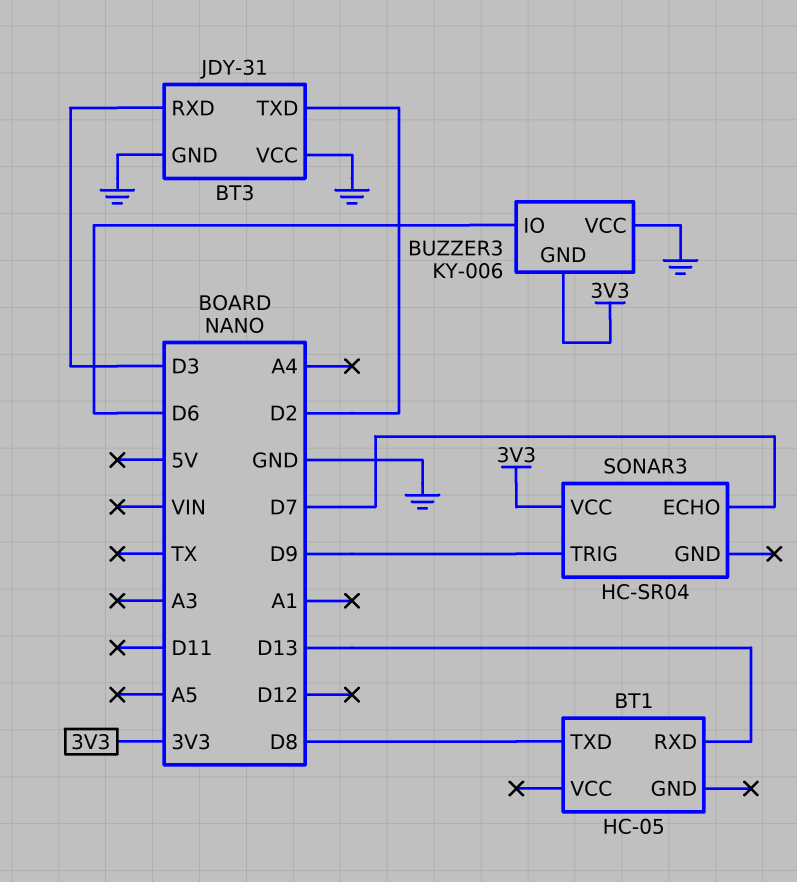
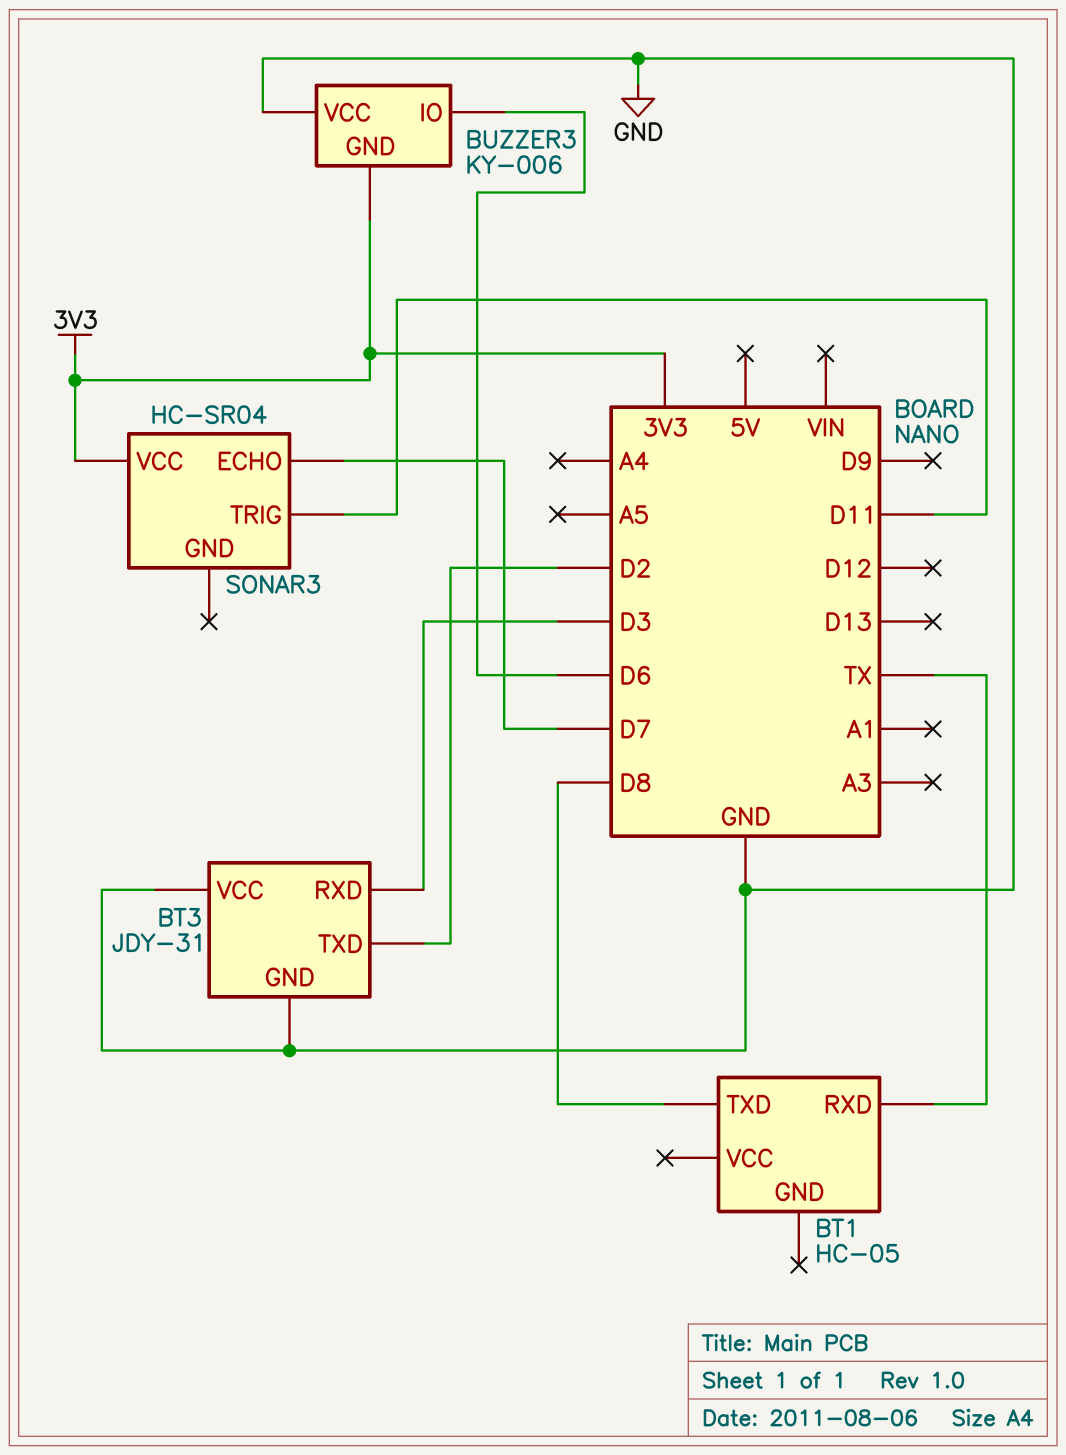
BT1 pin RXD: D13 -> TX
SONAR3 pin TRIG: D9 -> D11

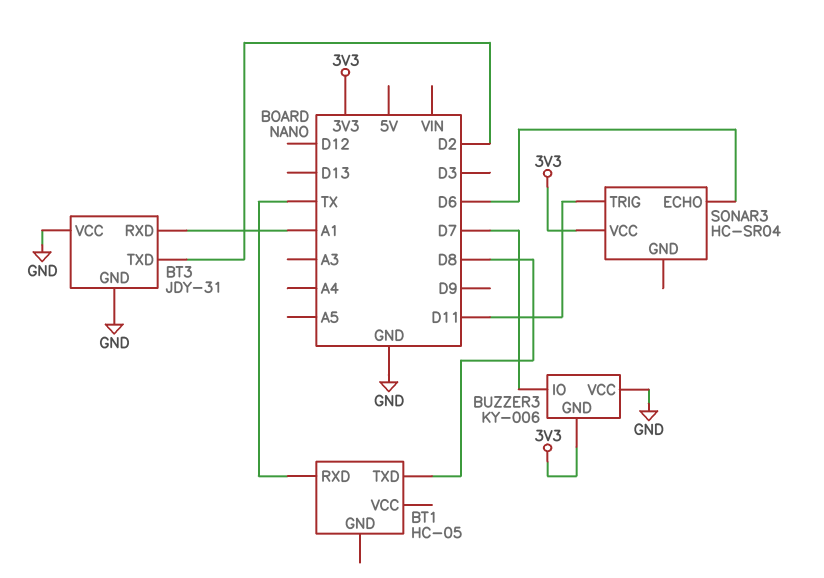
BT3 pin RXD: D3 -> A1
BUZZER3 pin IO: D6 -> D7
SONAR3 pin ECHO: D7 -> D6

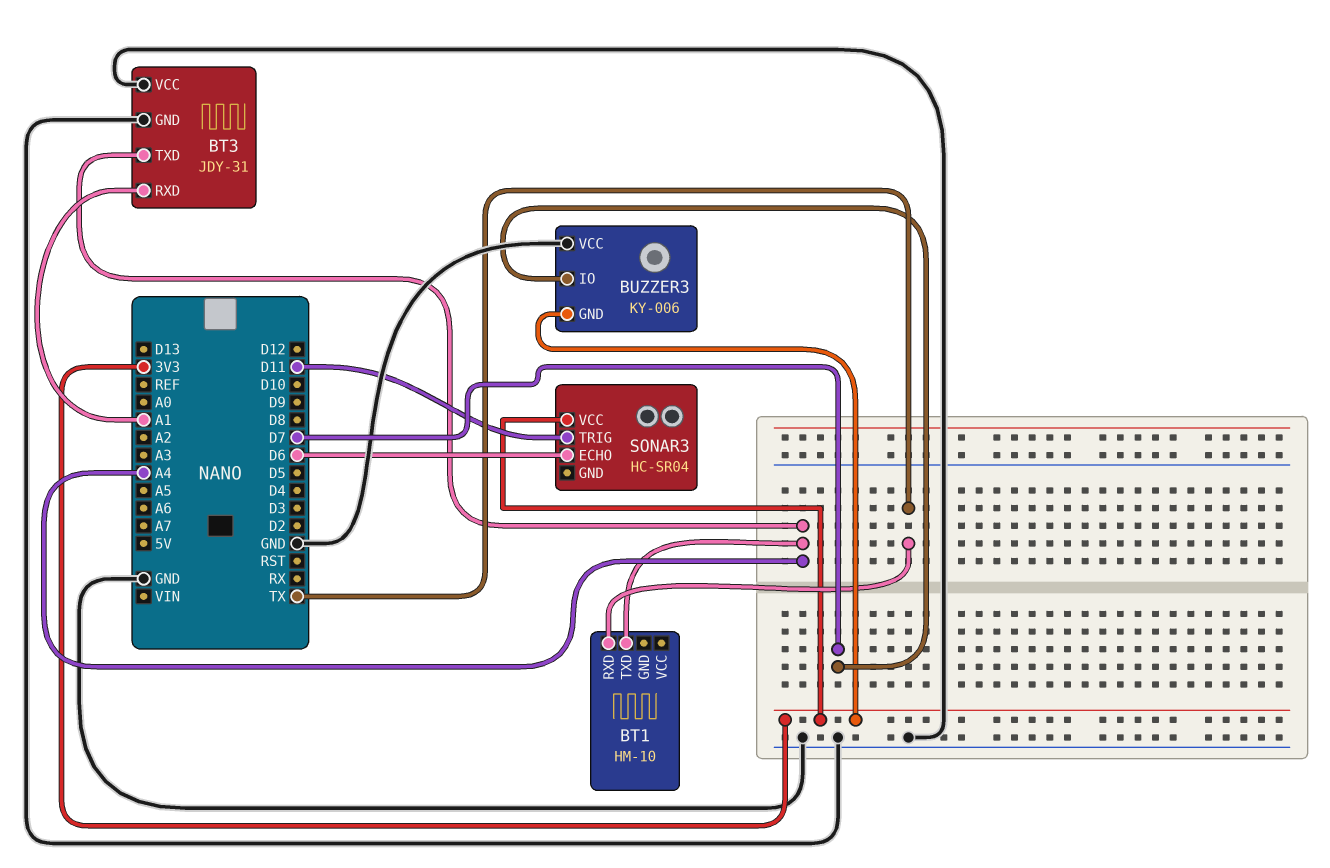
BT1: HC-05 -> HM-10
BT1 pin TXD: D8 -> A4
BT3 pin TXD: D2 -> A4

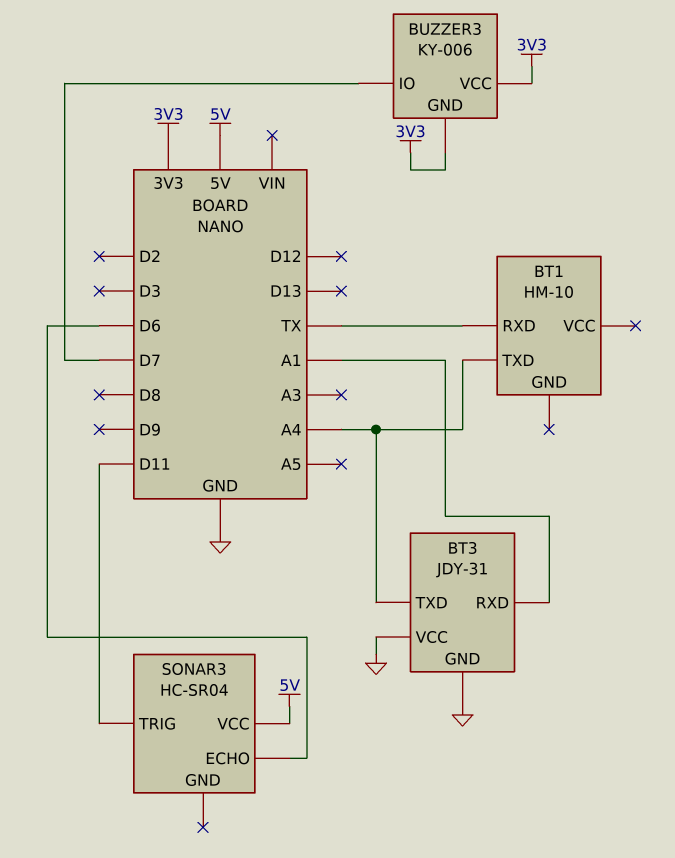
BUZZER3 pin VCC: GND -> 3V3
SONAR3 pin VCC: 3V3 -> 5V

